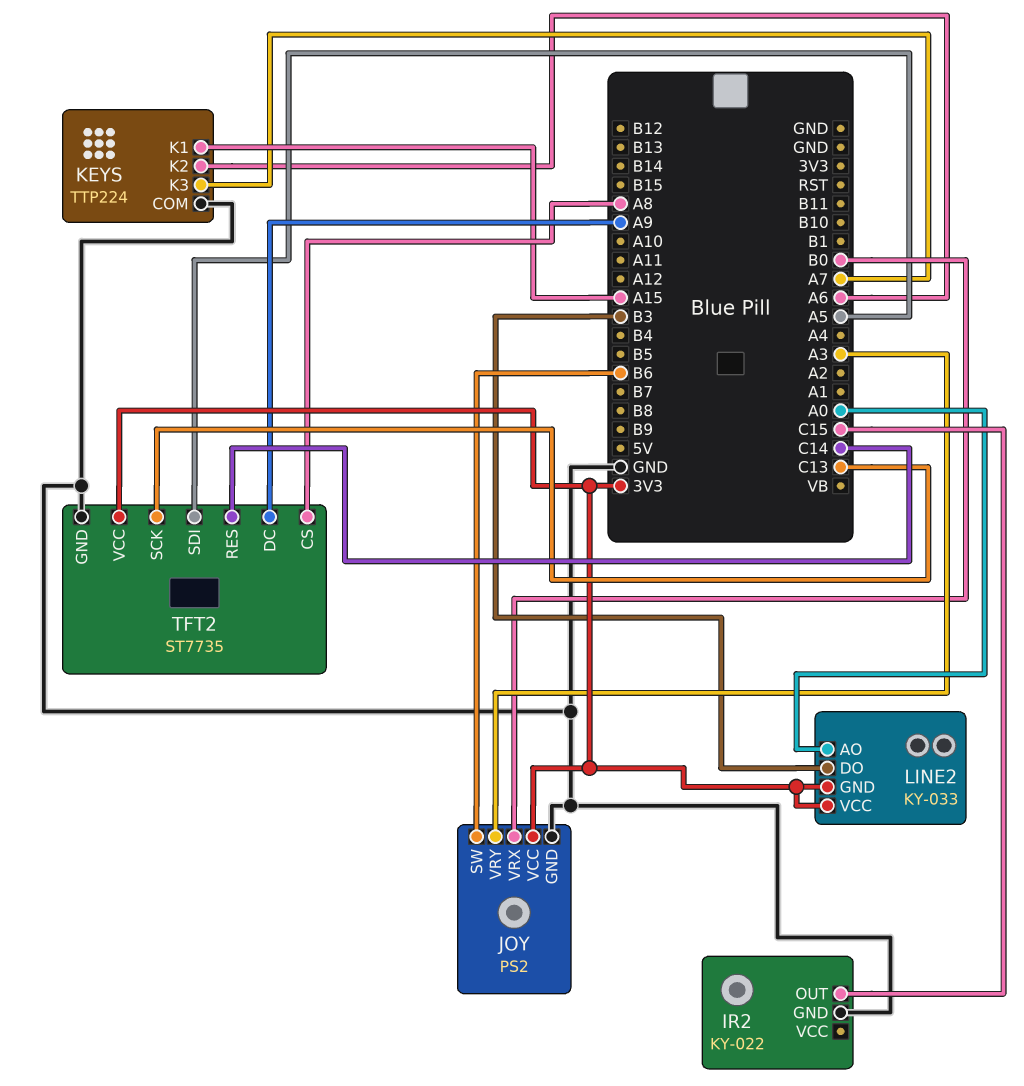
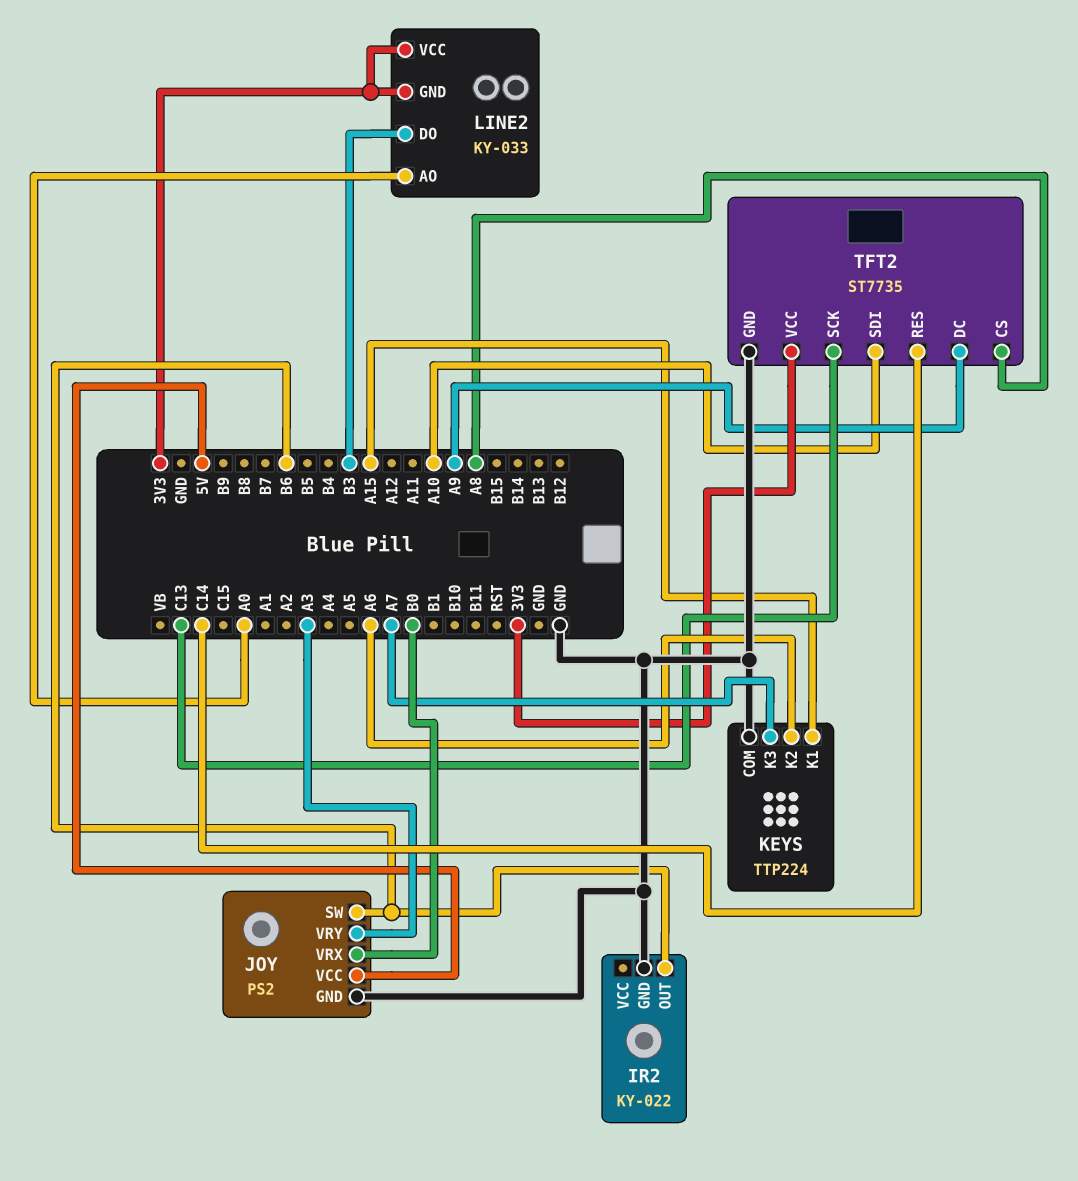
IR2 pin OUT: C15 -> B6
JOY pin VCC: 3V3 -> 5V
TFT2 pin SDI: A5 -> A10

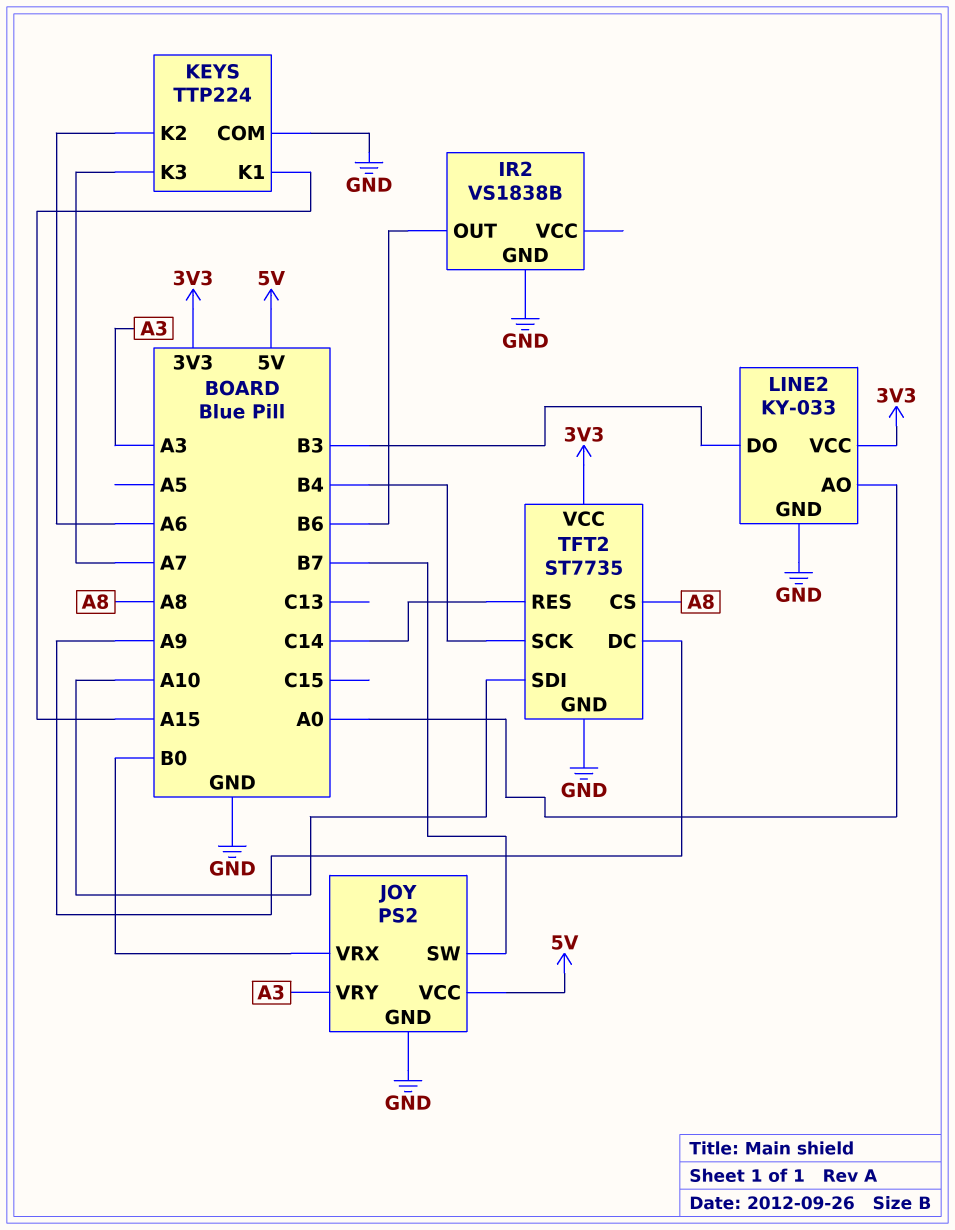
IR2: KY-022 -> VS1838B
JOY pin SW: B6 -> B7
LINE2 pin GND: 3V3 -> GND
TFT2 pin SCK: C13 -> B4

